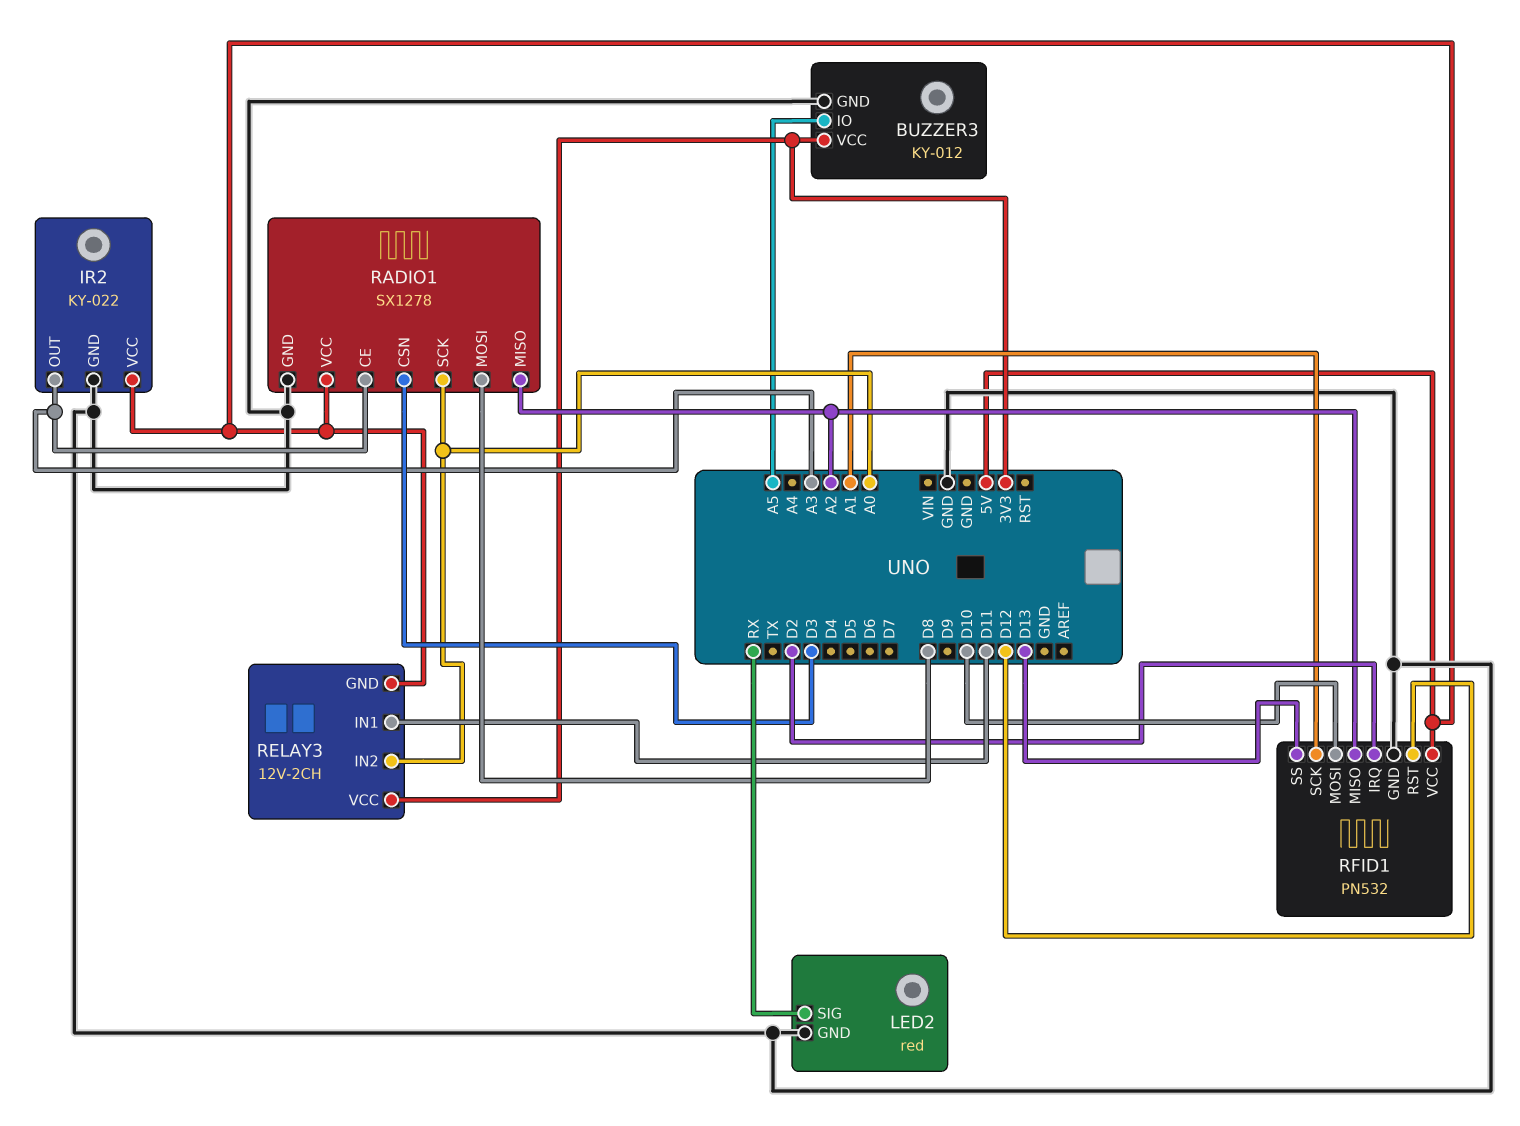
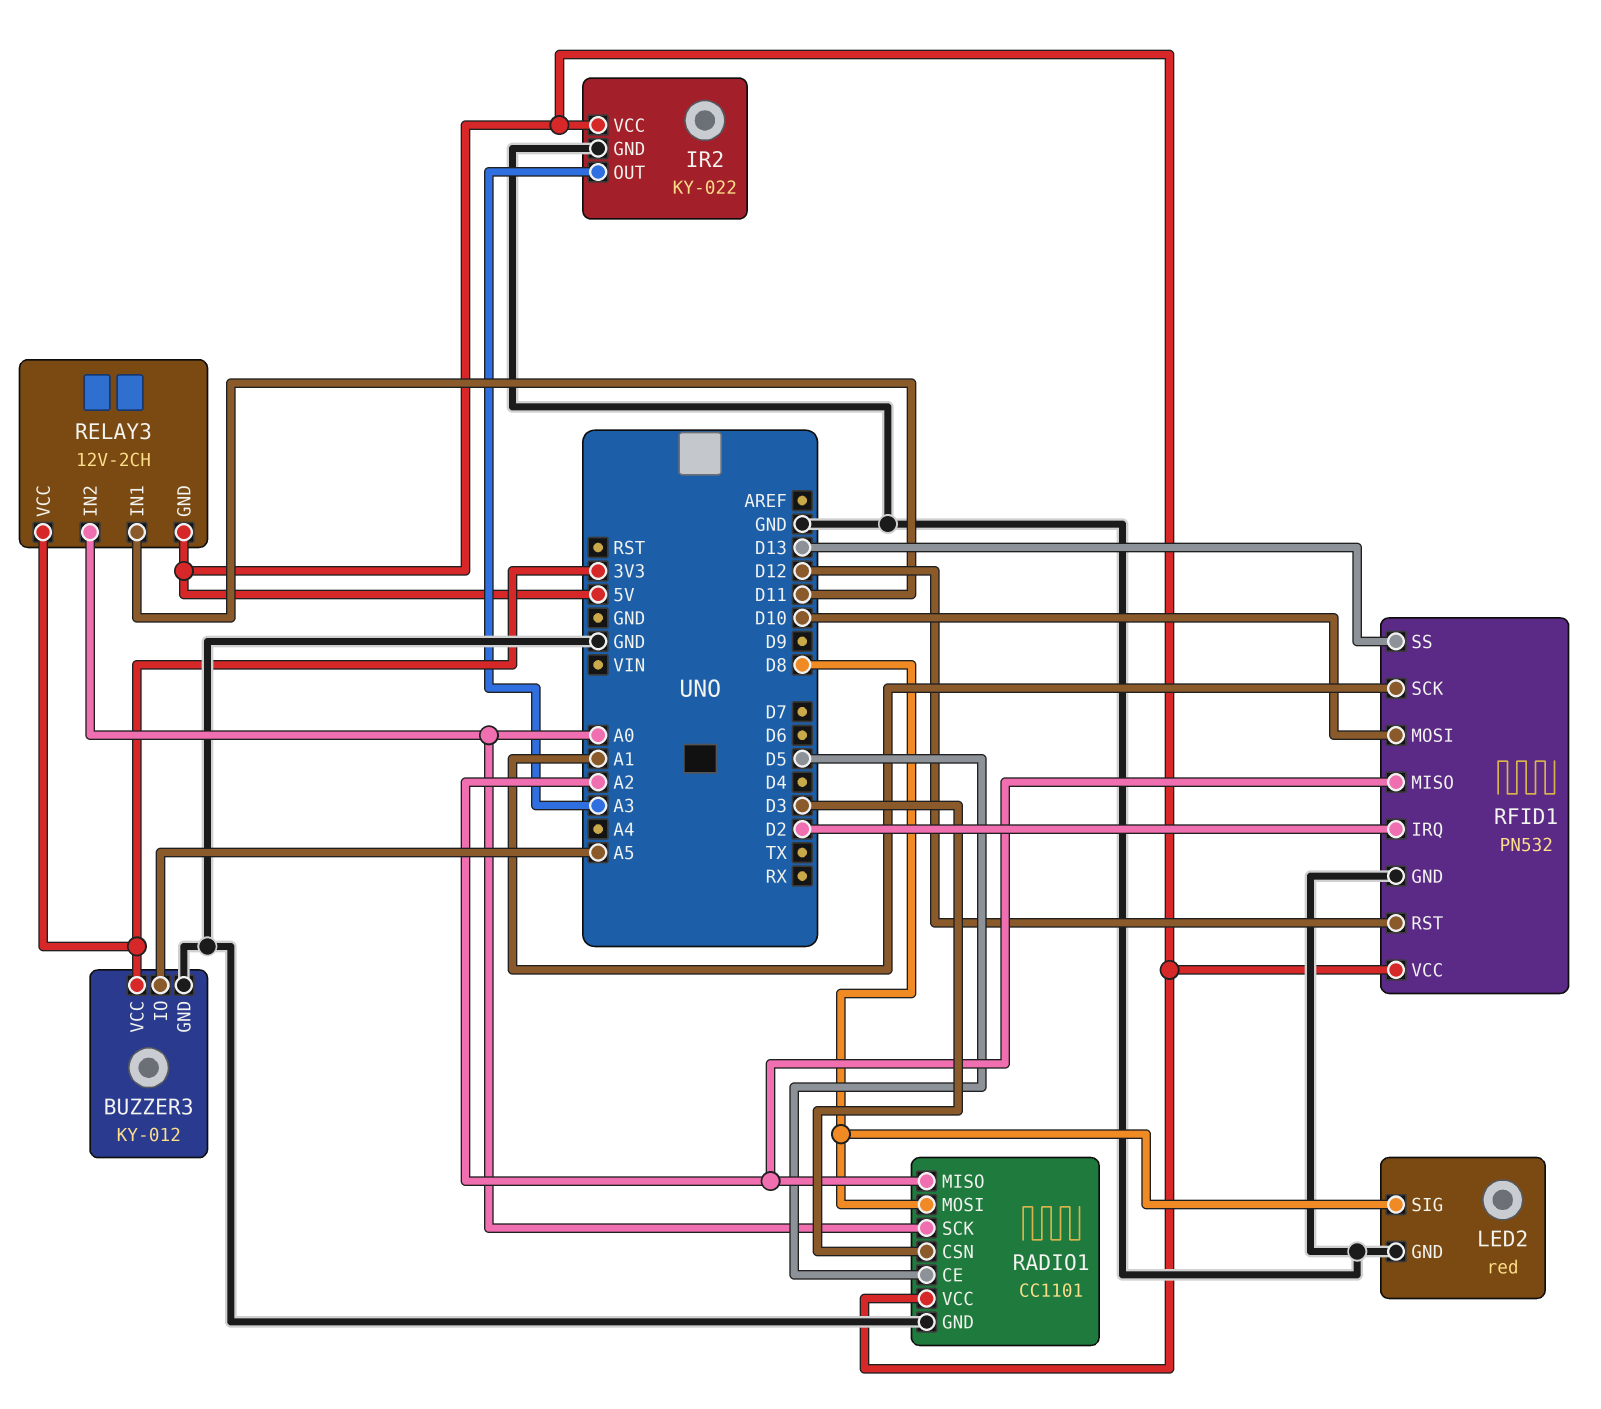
LED2 pin SIG: RX -> D8
RADIO1: SX1278 -> CC1101
RADIO1 pin CE: A3 -> D5

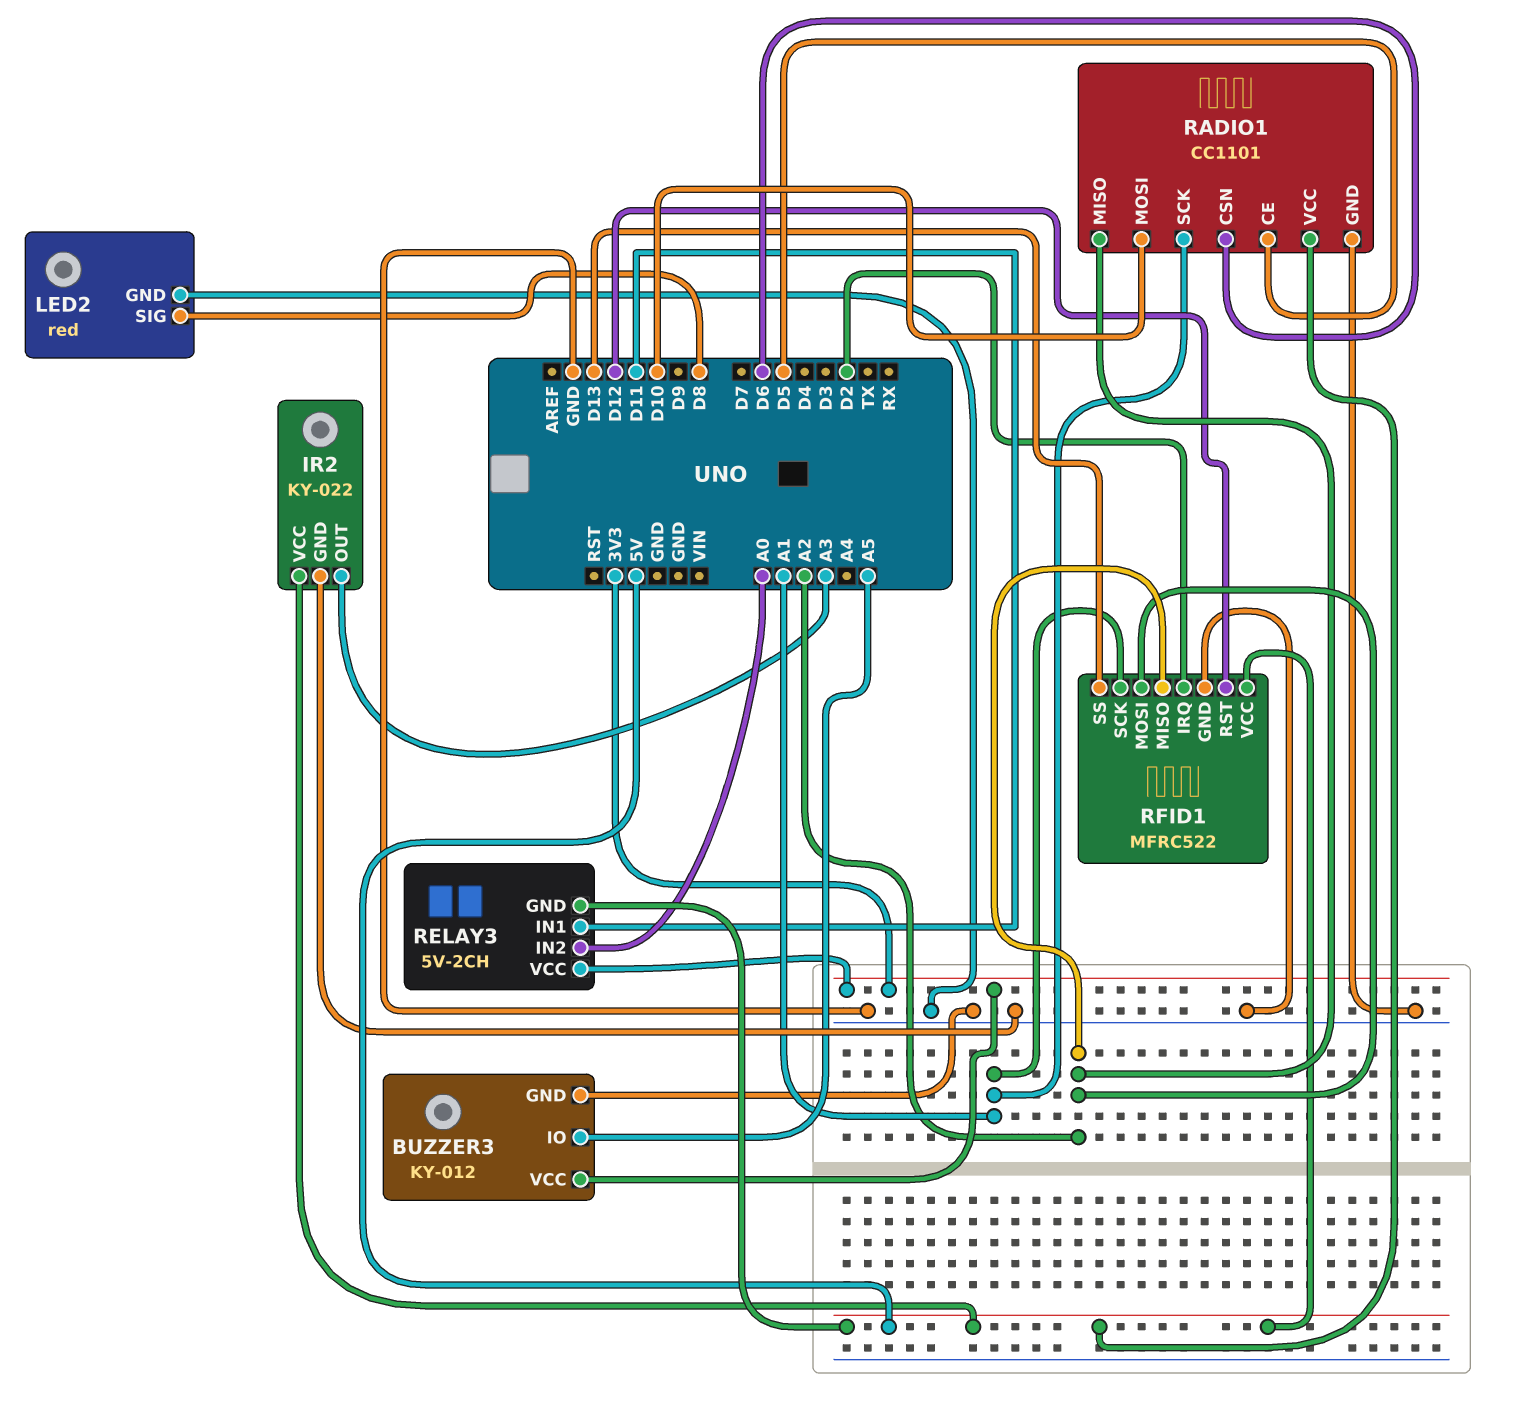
RADIO1 pin CSN: D3 -> D6
RADIO1 pin MOSI: D8 -> D10
RADIO1 pin SCK: A0 -> A1
RELAY3: 12V-2CH -> 5V-2CH
RFID1: PN532 -> MFRC522
RFID1 pin MOSI: D10 -> A2

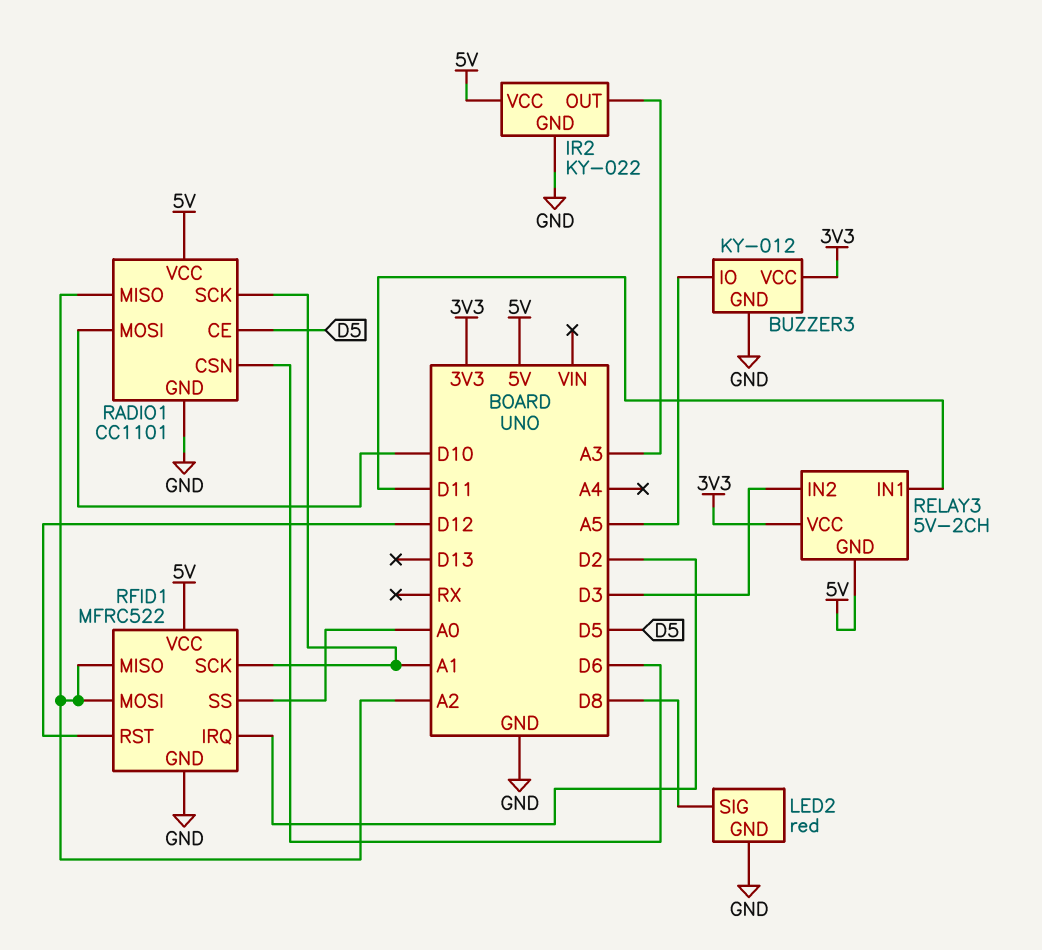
RELAY3 pin IN2: A0 -> D3
RFID1 pin SS: D13 -> A0

